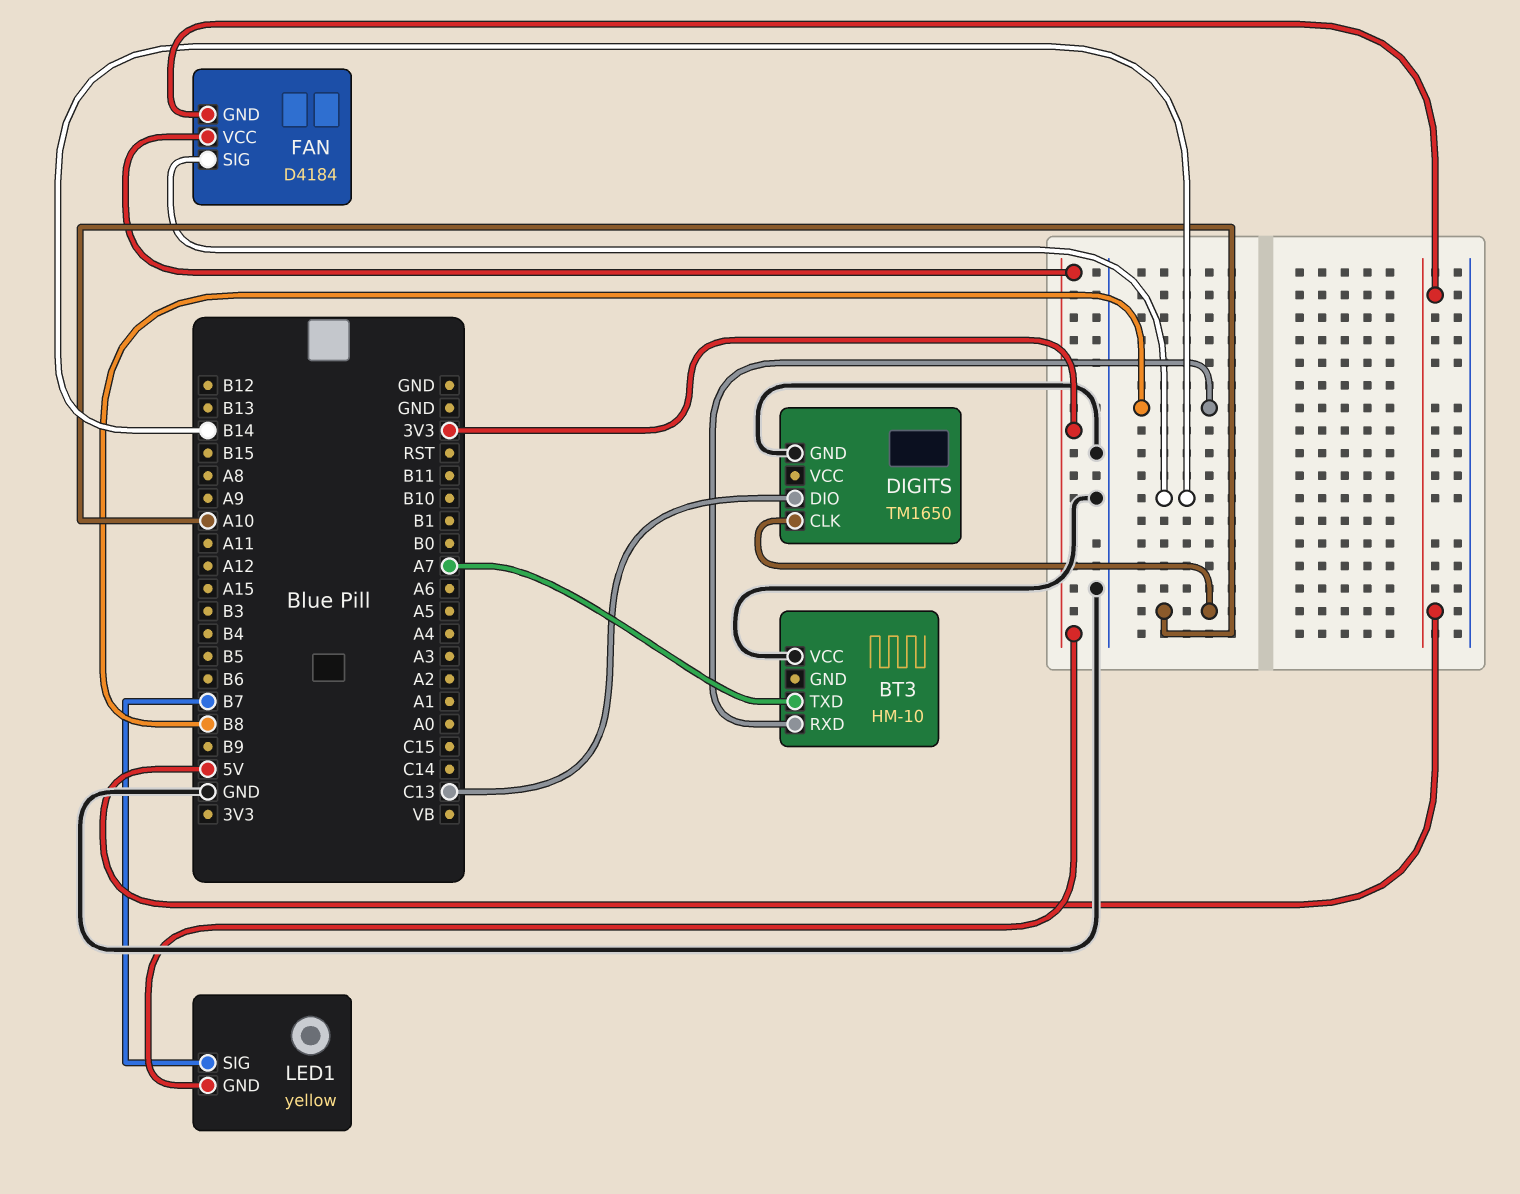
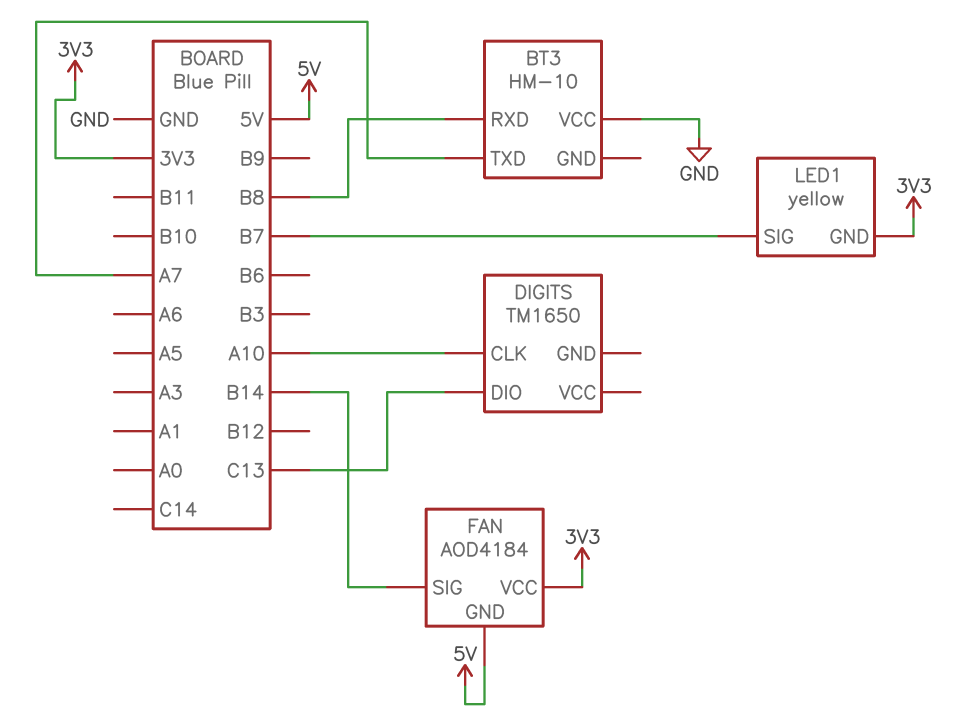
DIGITS pin GND: GND -> none
FAN: D4184 -> AOD4184

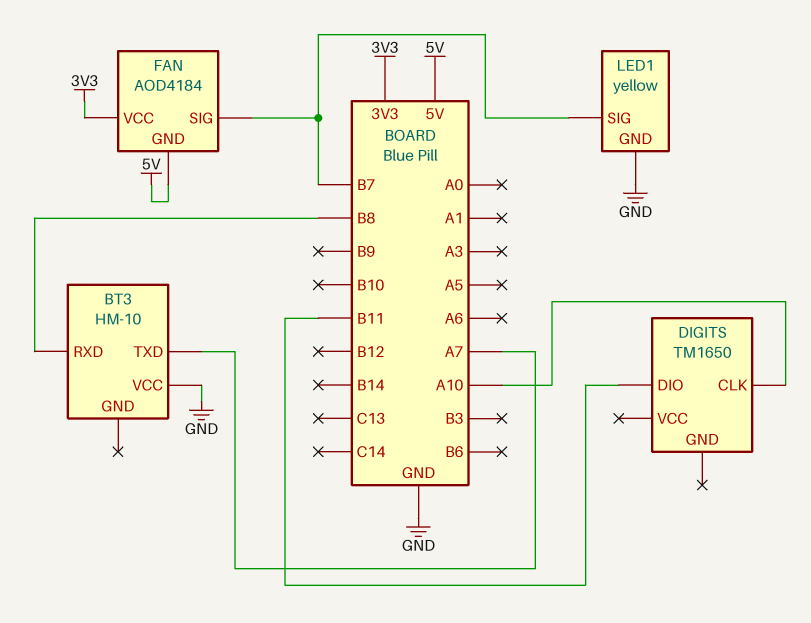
DIGITS pin DIO: C13 -> B11
FAN pin SIG: B14 -> B7
LED1 pin GND: 3V3 -> GND

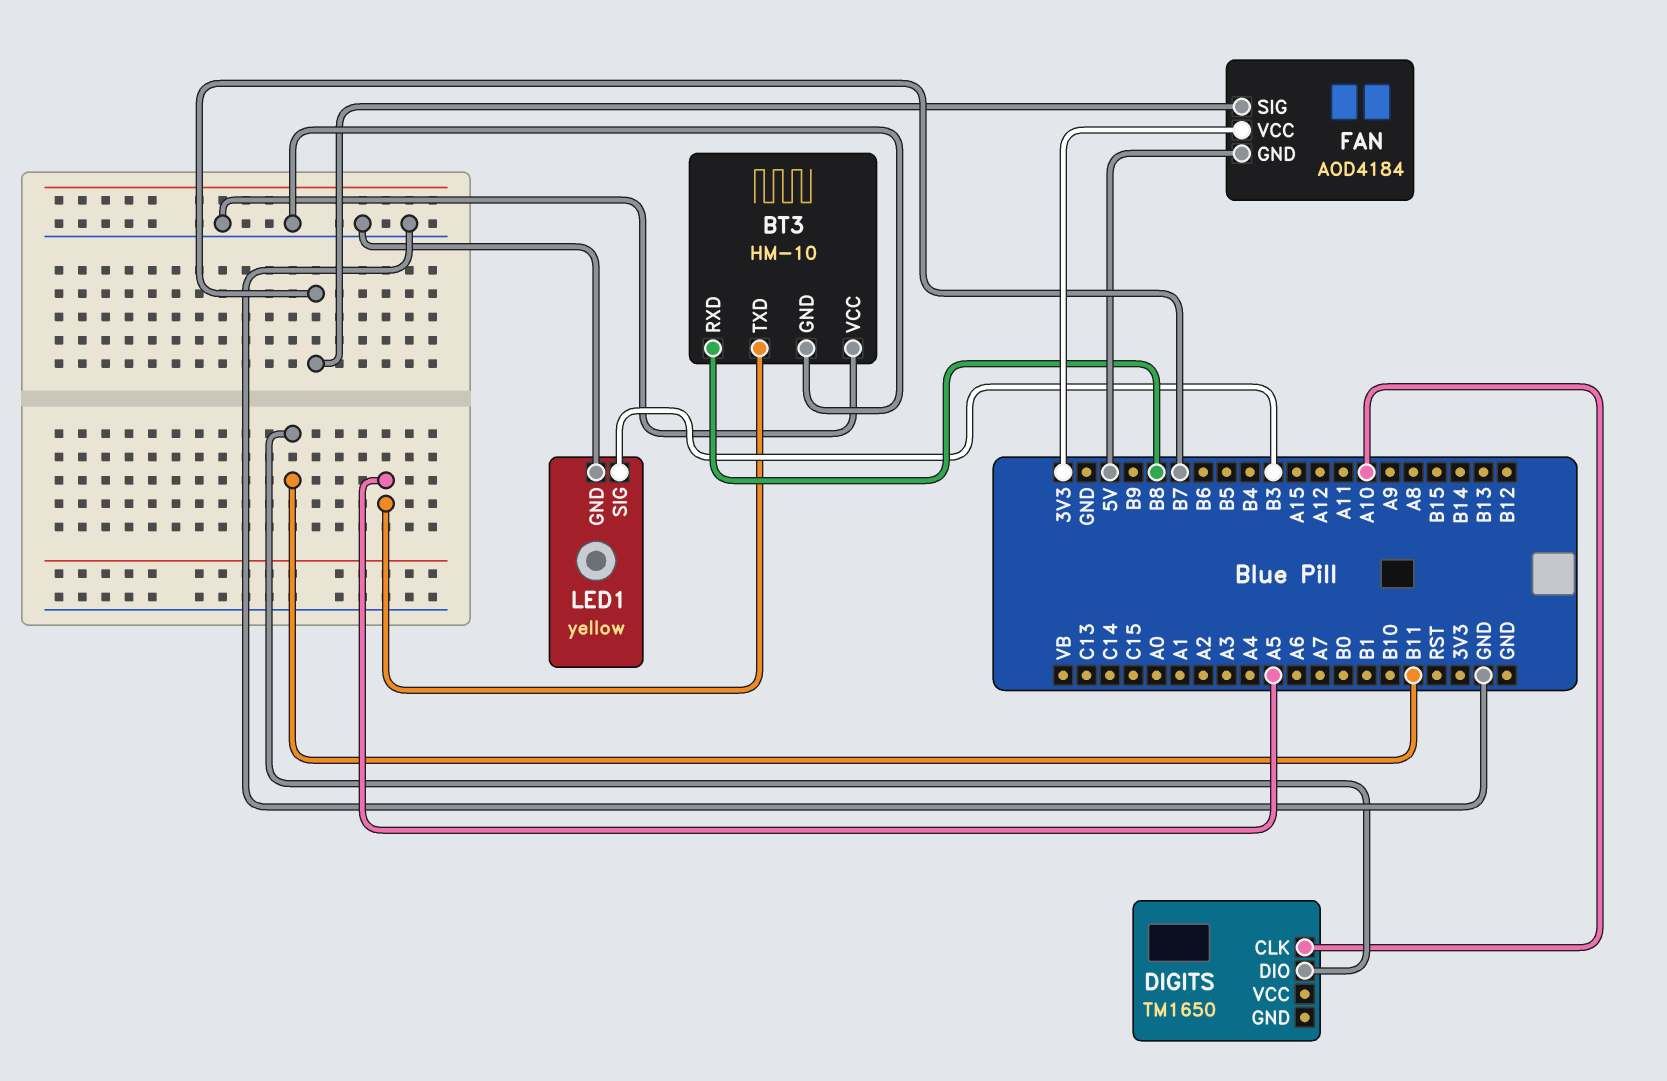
BT3 pin GND: none -> GND
BT3 pin TXD: A7 -> A5
LED1 pin SIG: B7 -> B3

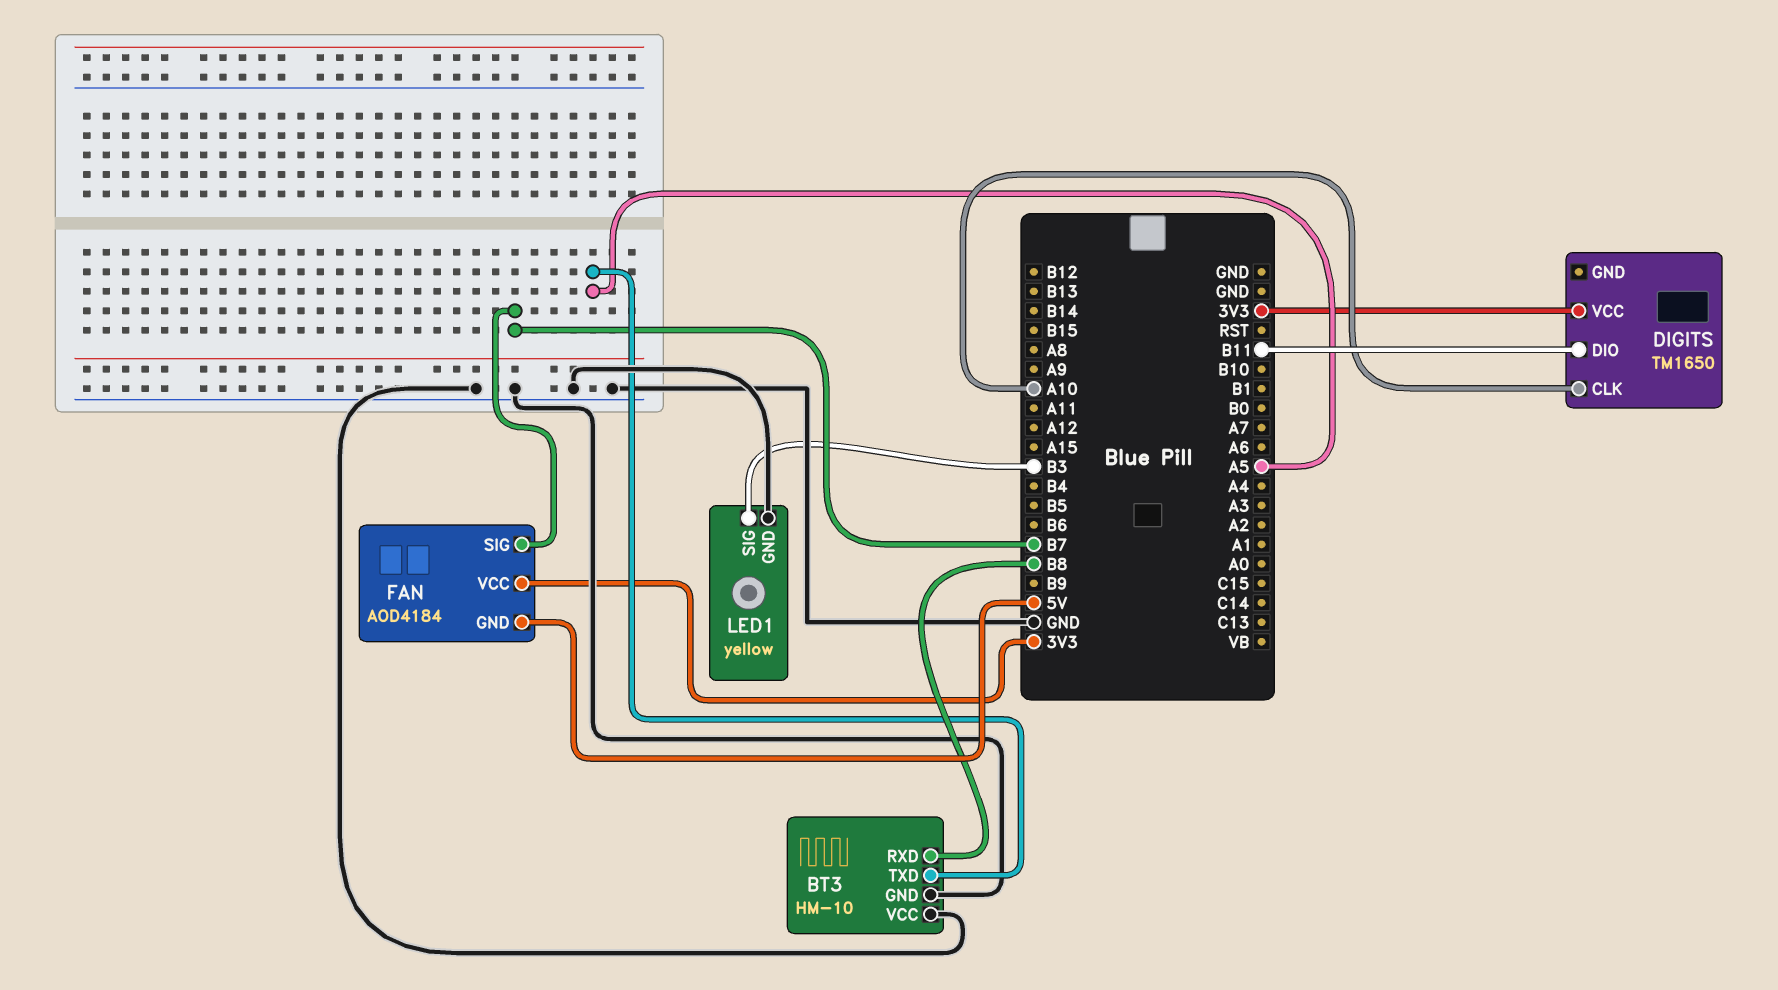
DIGITS pin VCC: none -> 3V3

